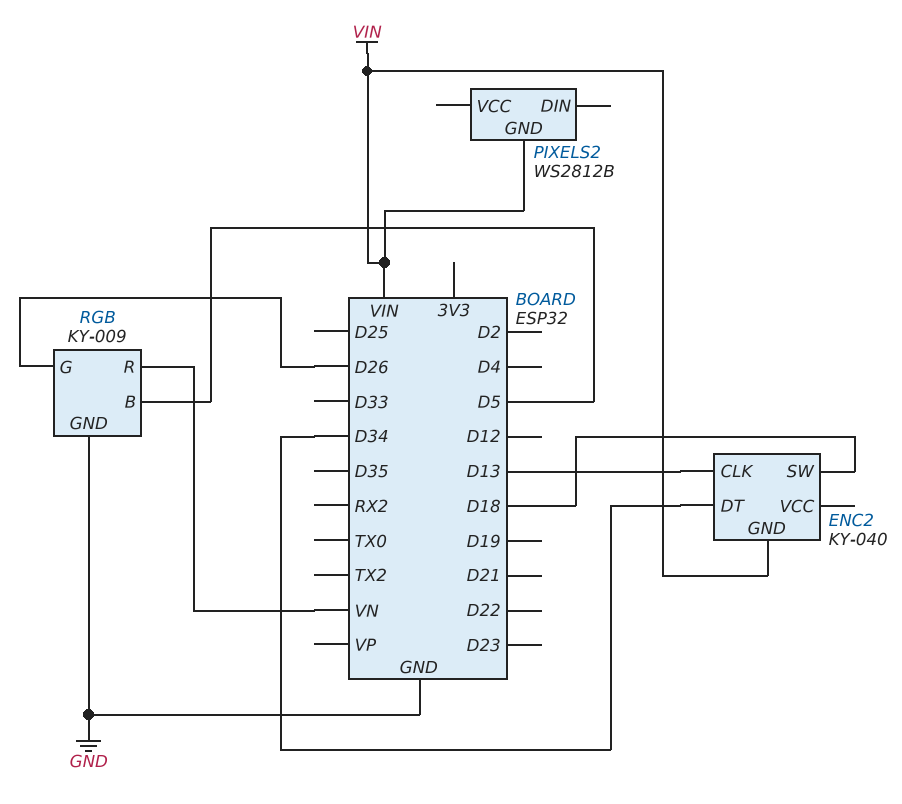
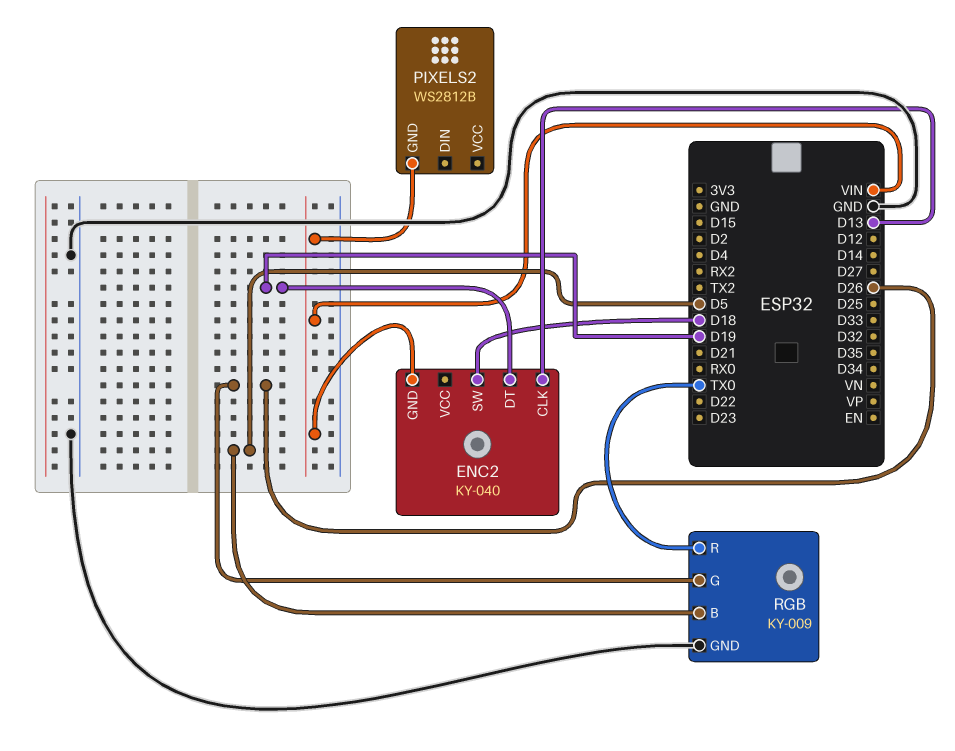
ENC2 pin DT: D34 -> D19
RGB pin R: VN -> TX0

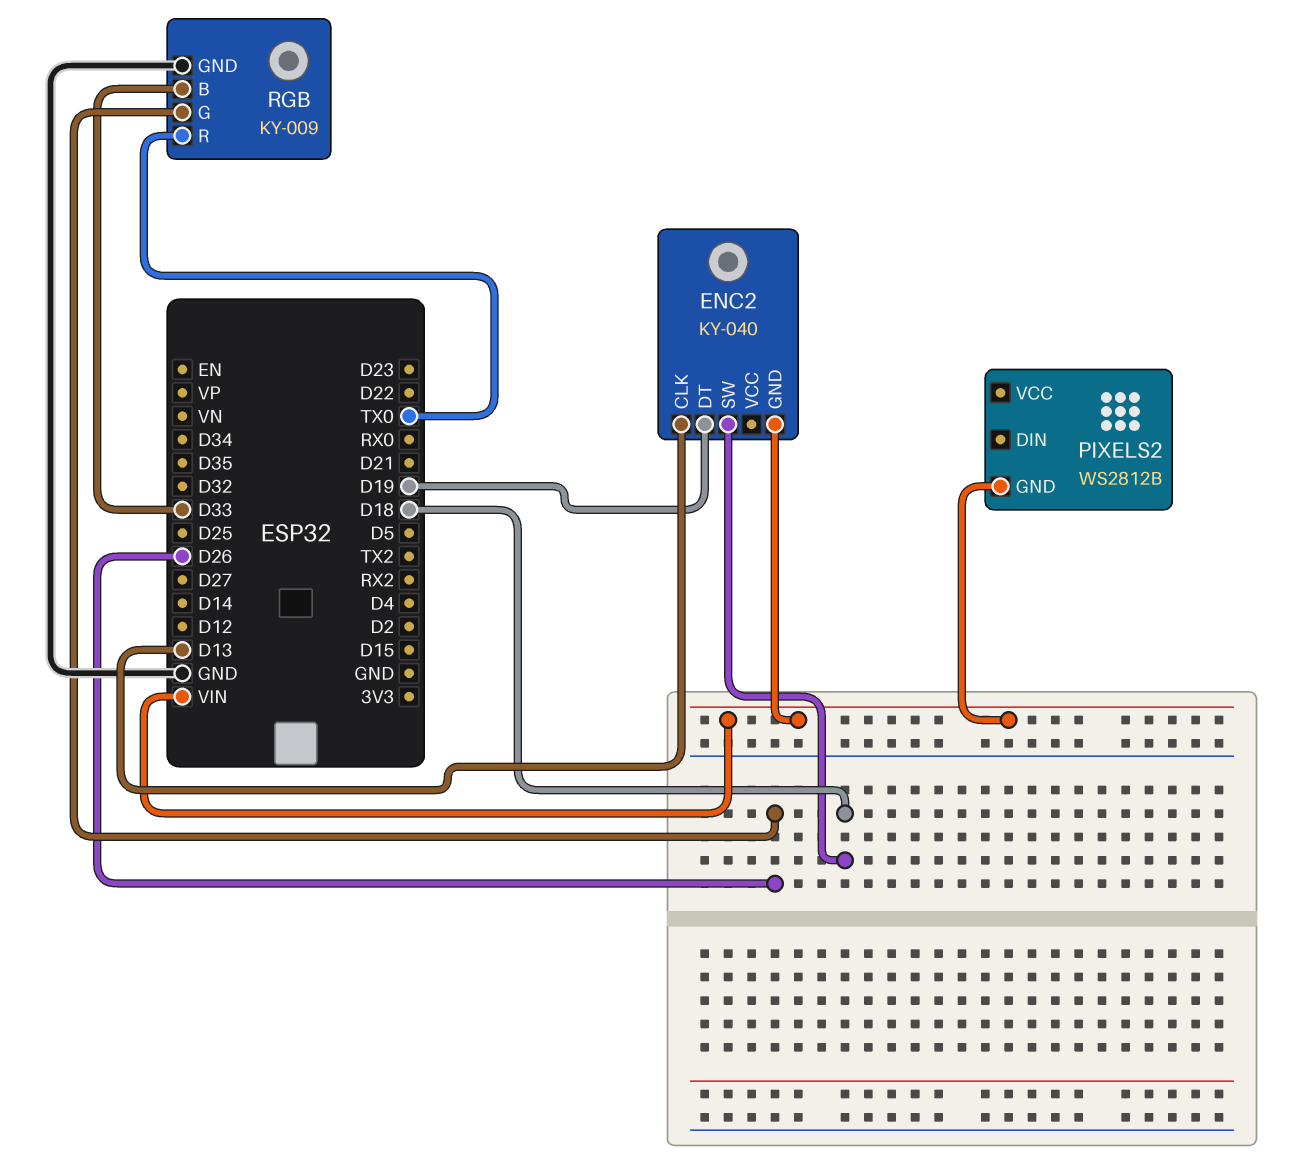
RGB pin B: D5 -> D33

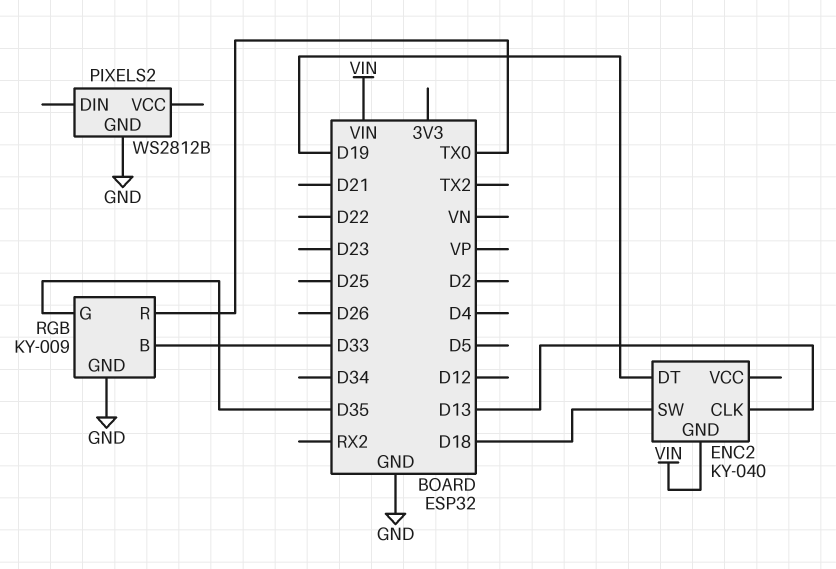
PIXELS2 pin GND: VIN -> GND
RGB pin G: D26 -> D35

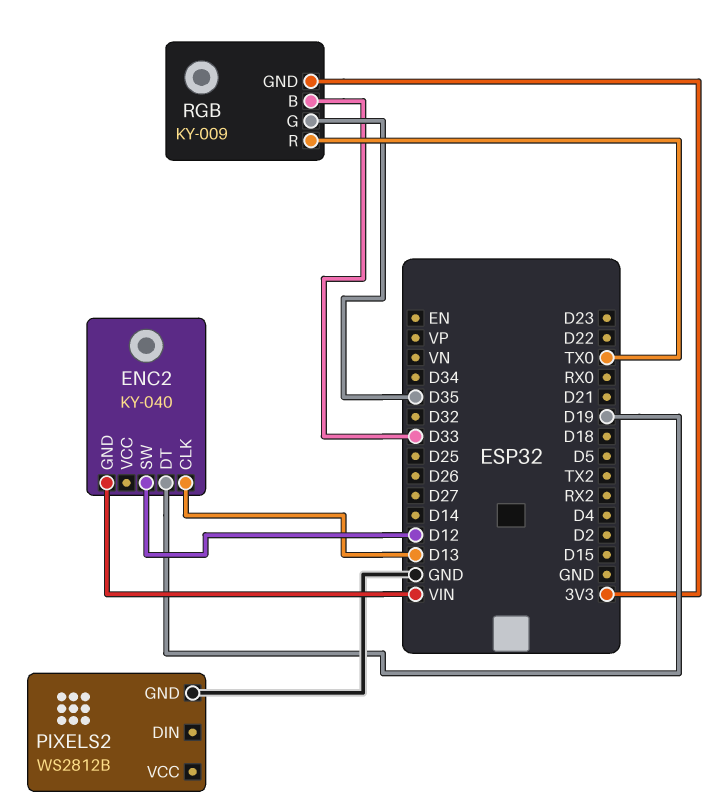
ENC2 pin SW: D18 -> D12
RGB pin GND: GND -> 3V3

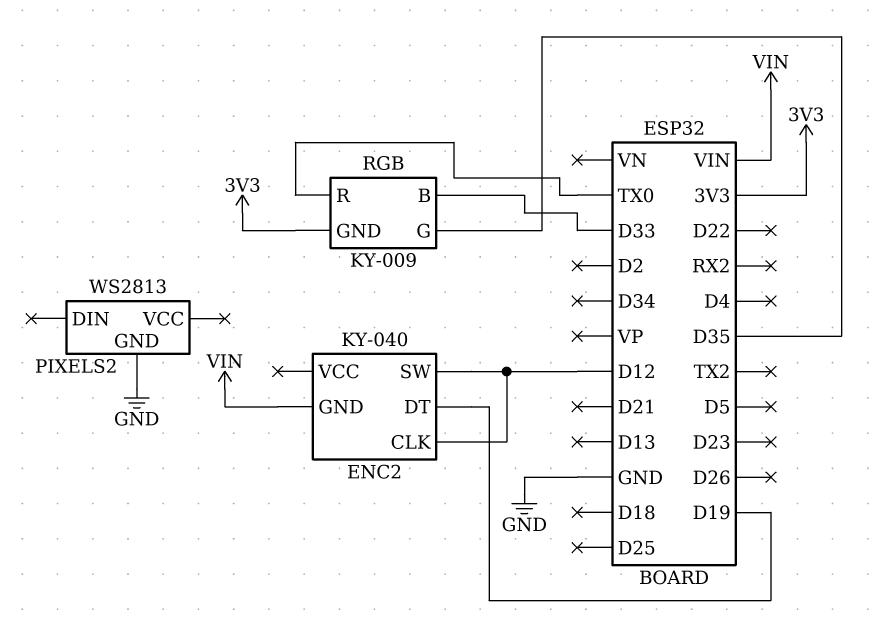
ENC2 pin CLK: D13 -> D12
PIXELS2: WS2812B -> WS2813

